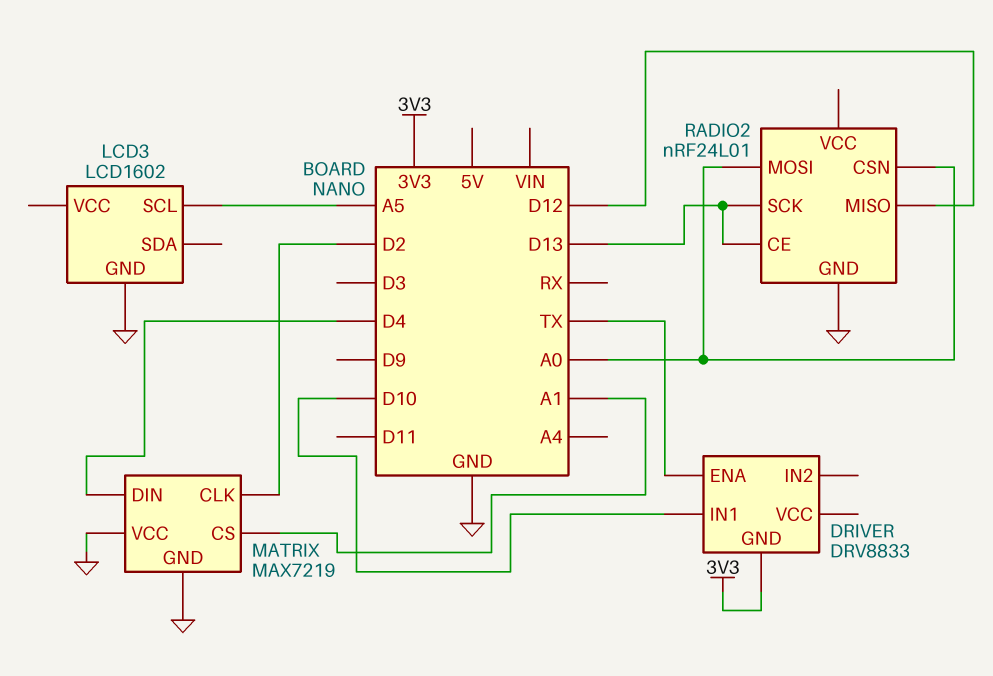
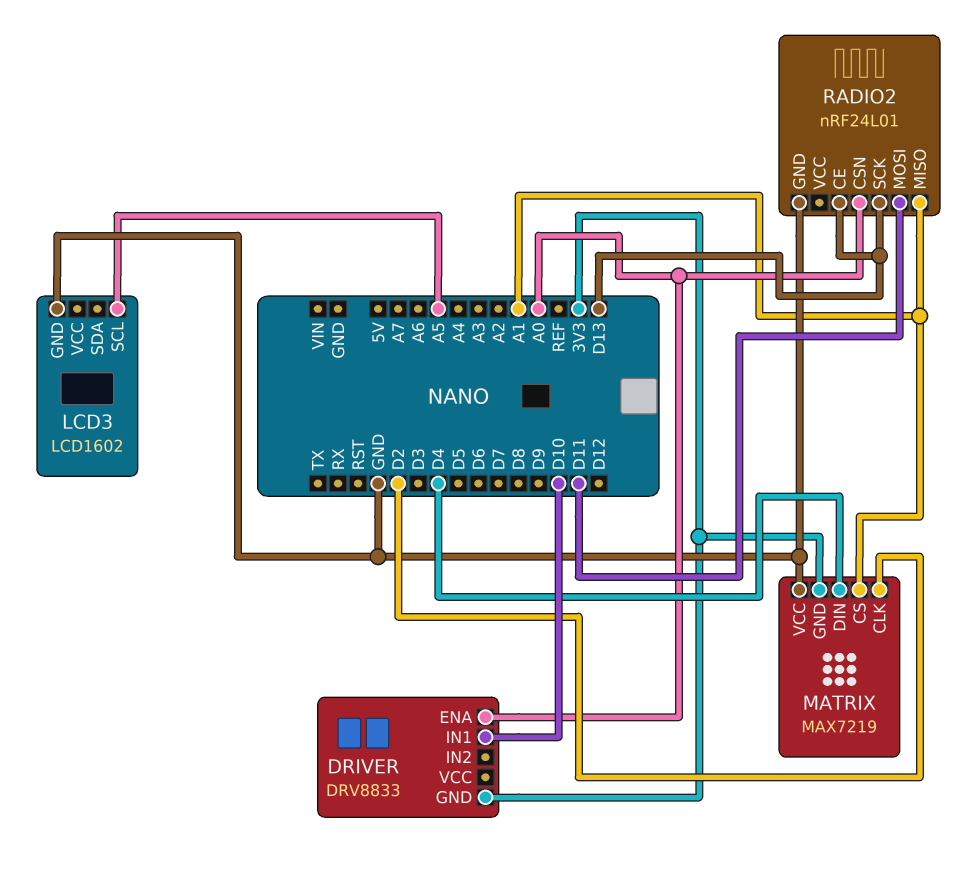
DRIVER pin ENA: TX -> A0
MATRIX pin GND: GND -> 3V3
RADIO2 pin MISO: D12 -> A1
RADIO2 pin MOSI: A0 -> D11

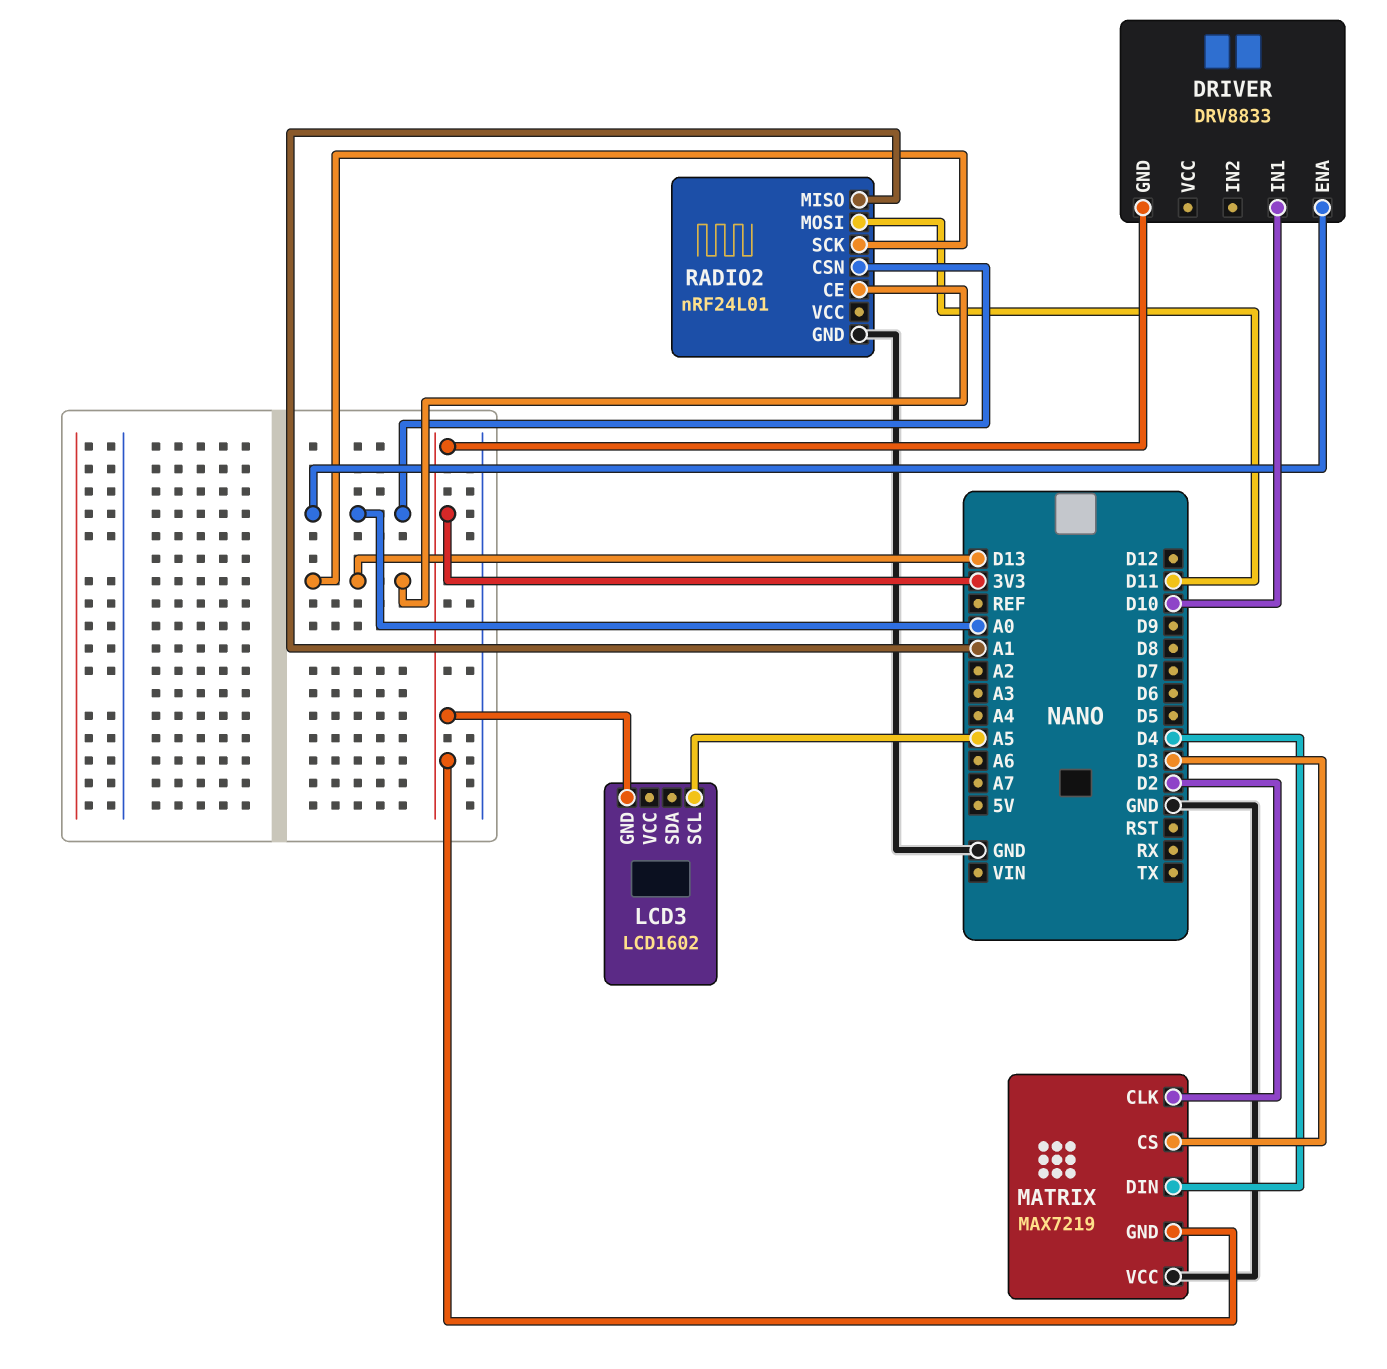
LCD3 pin GND: GND -> 3V3
MATRIX pin CS: A1 -> D3

